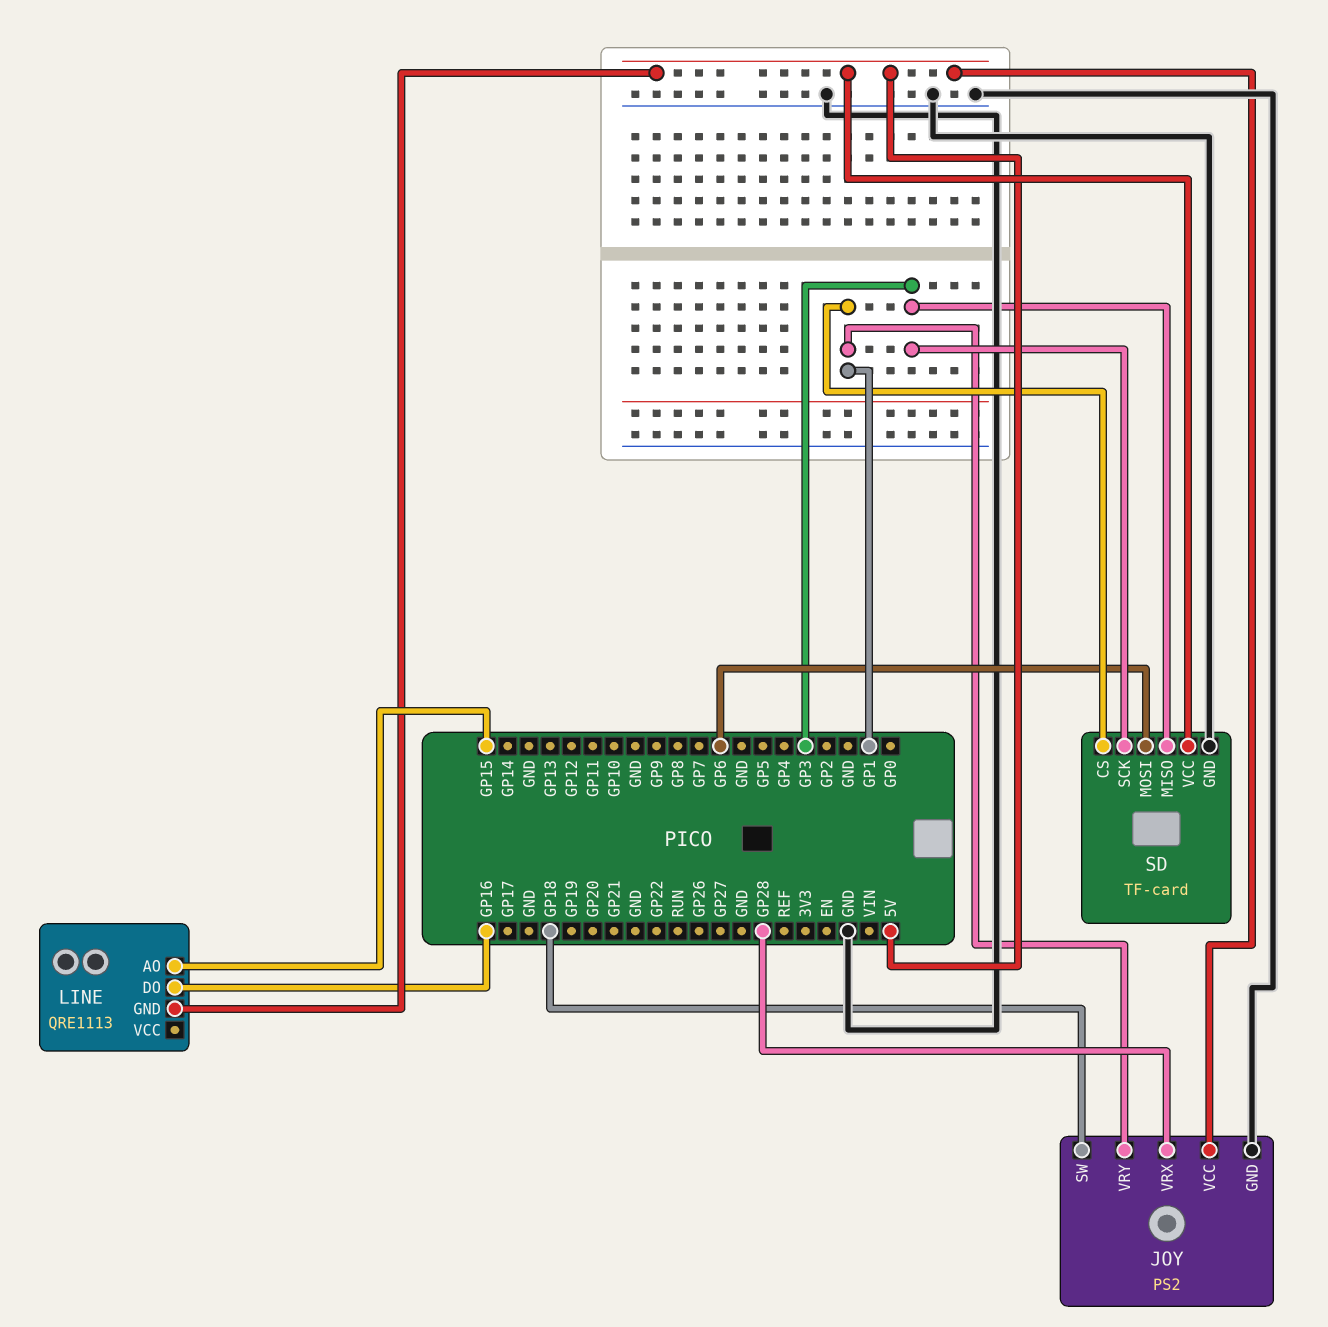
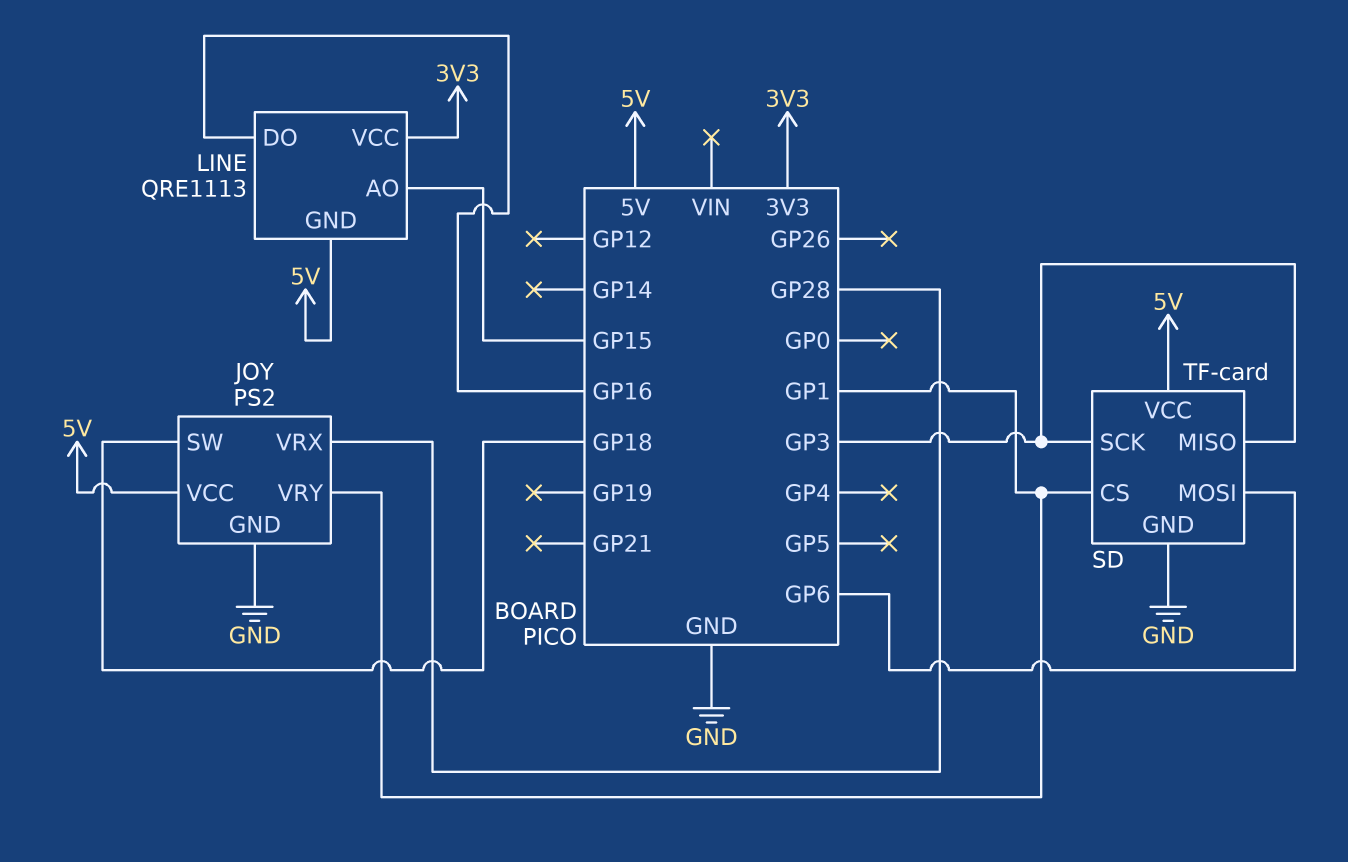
LINE pin VCC: none -> 3V3

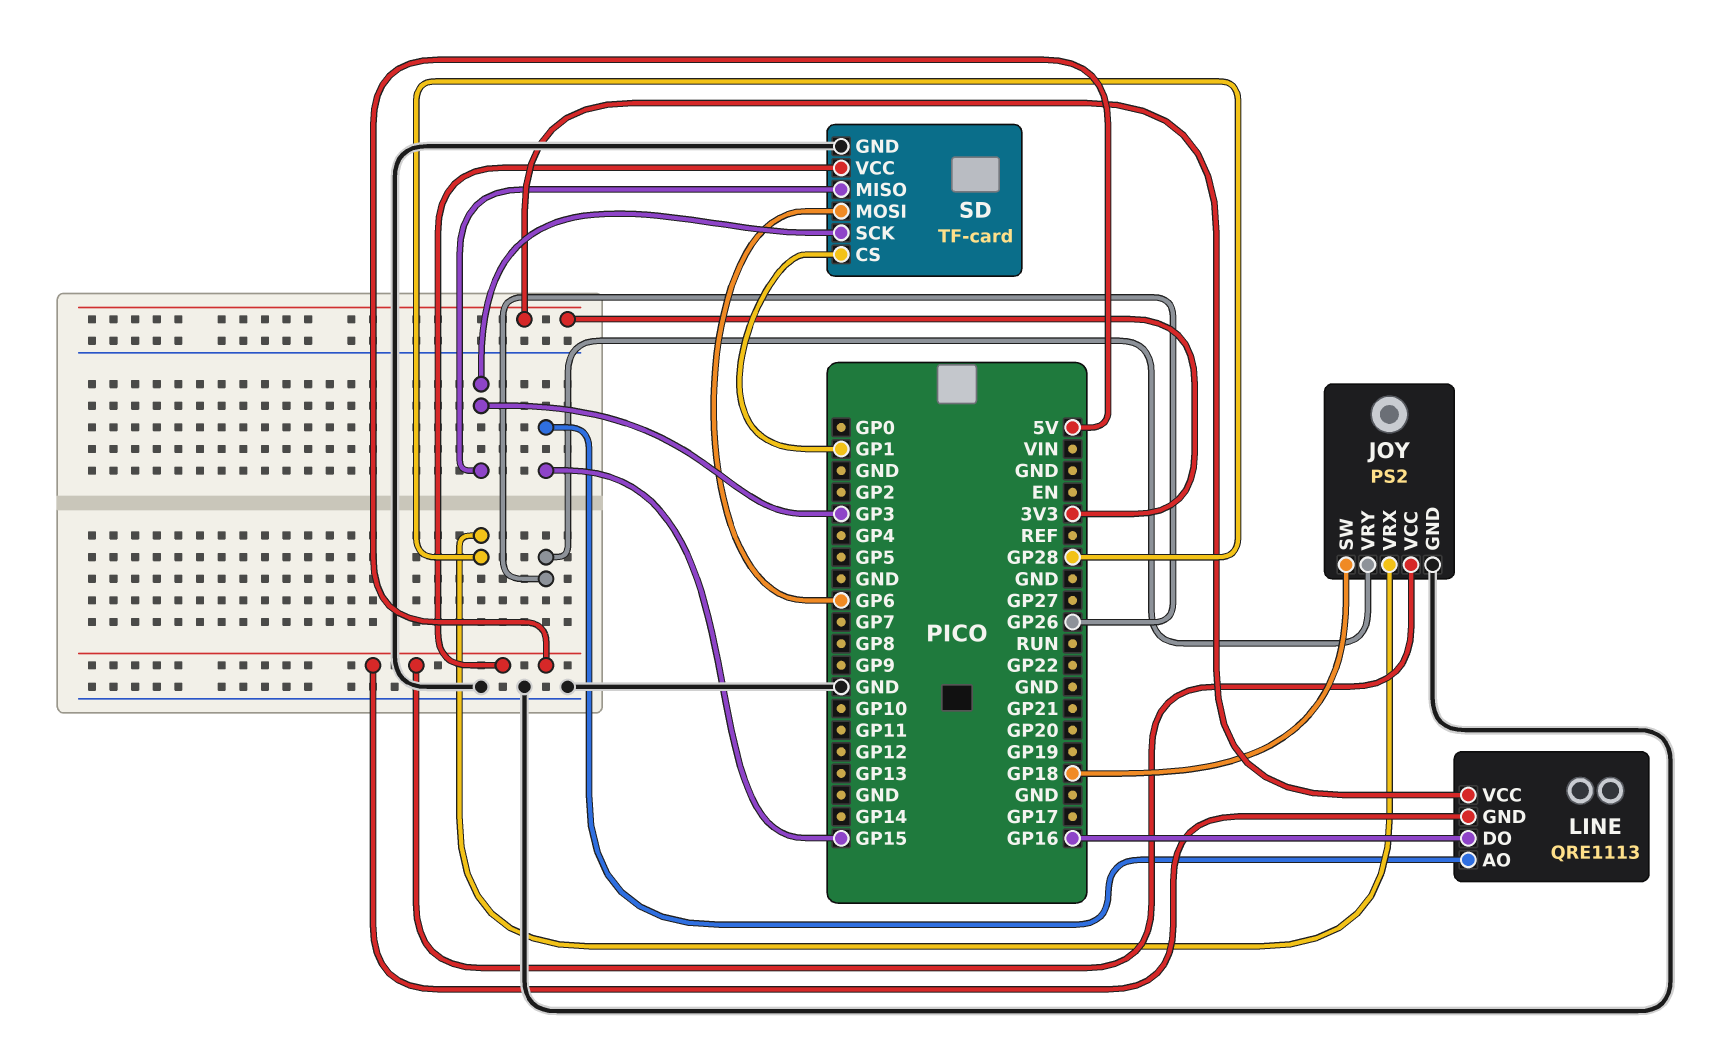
JOY pin VRY: GP1 -> GP26

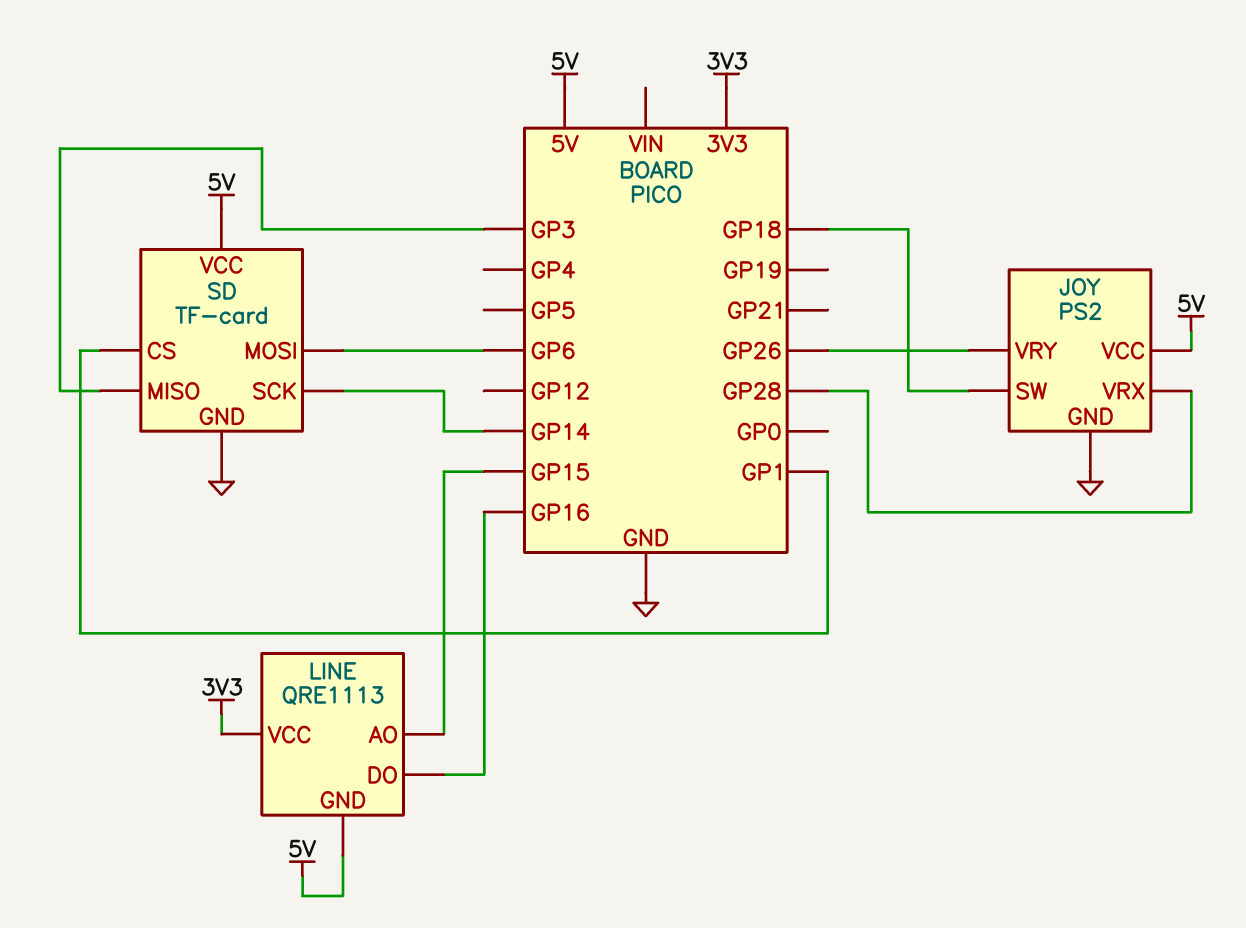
SD pin SCK: GP3 -> GP14

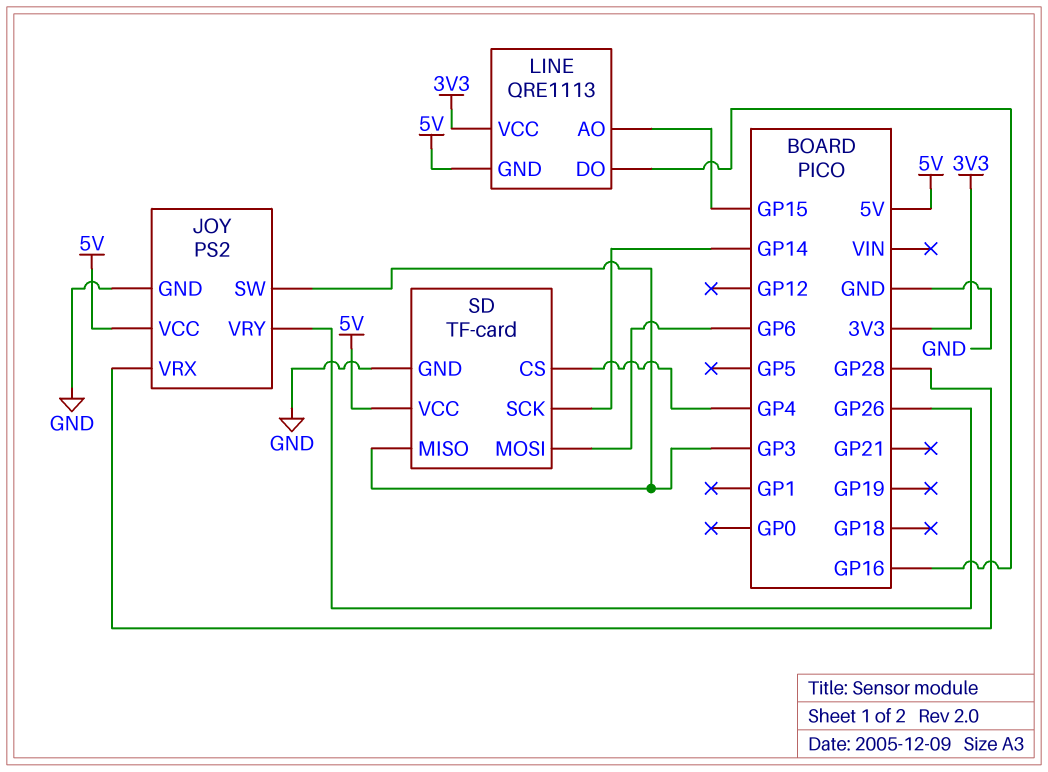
JOY pin SW: GP18 -> GP3
SD pin CS: GP1 -> GP4

